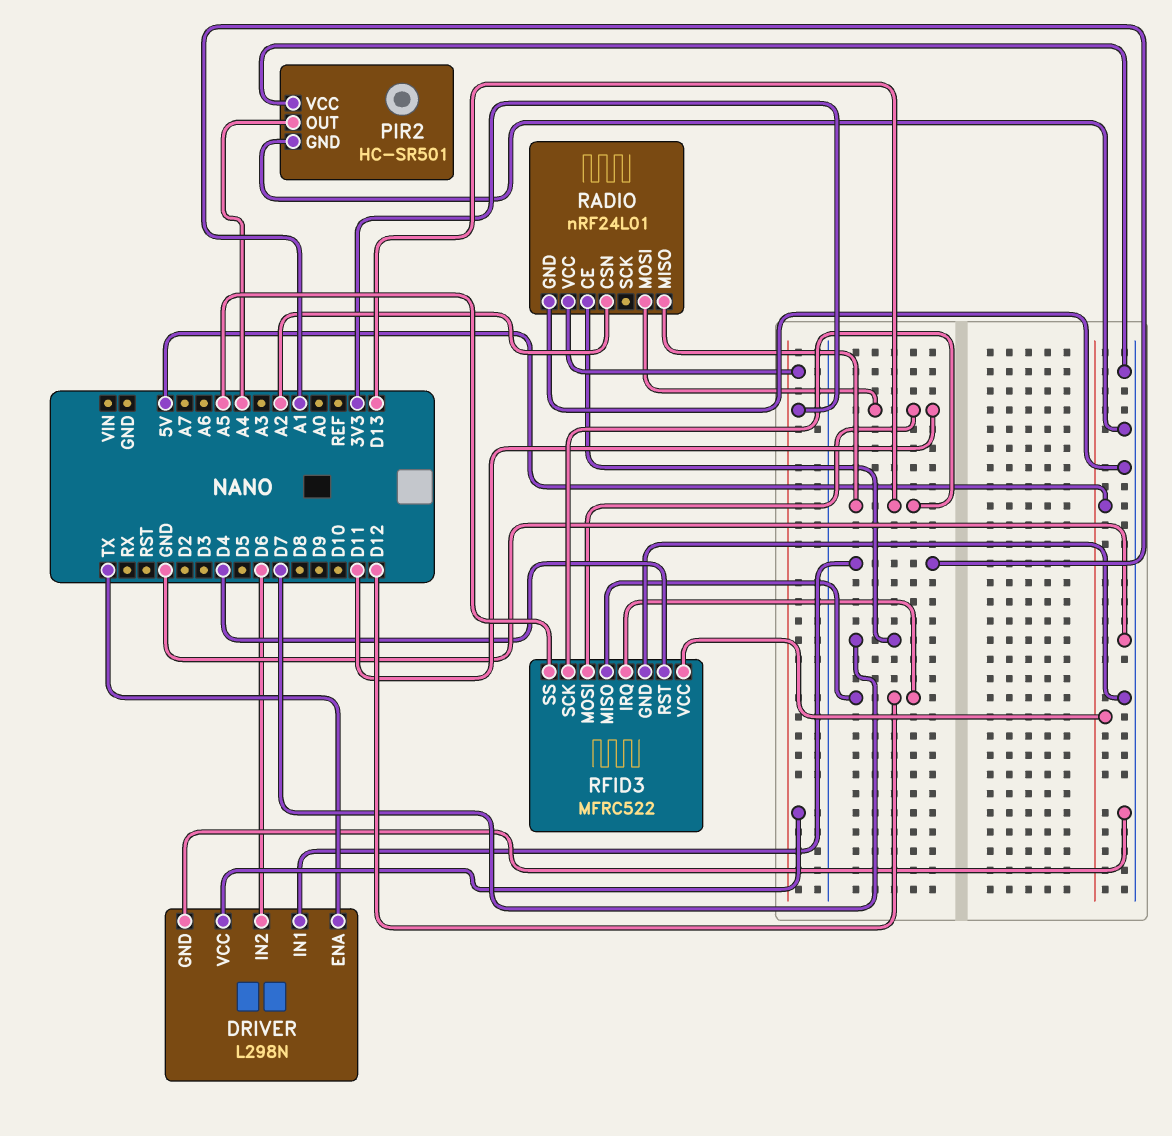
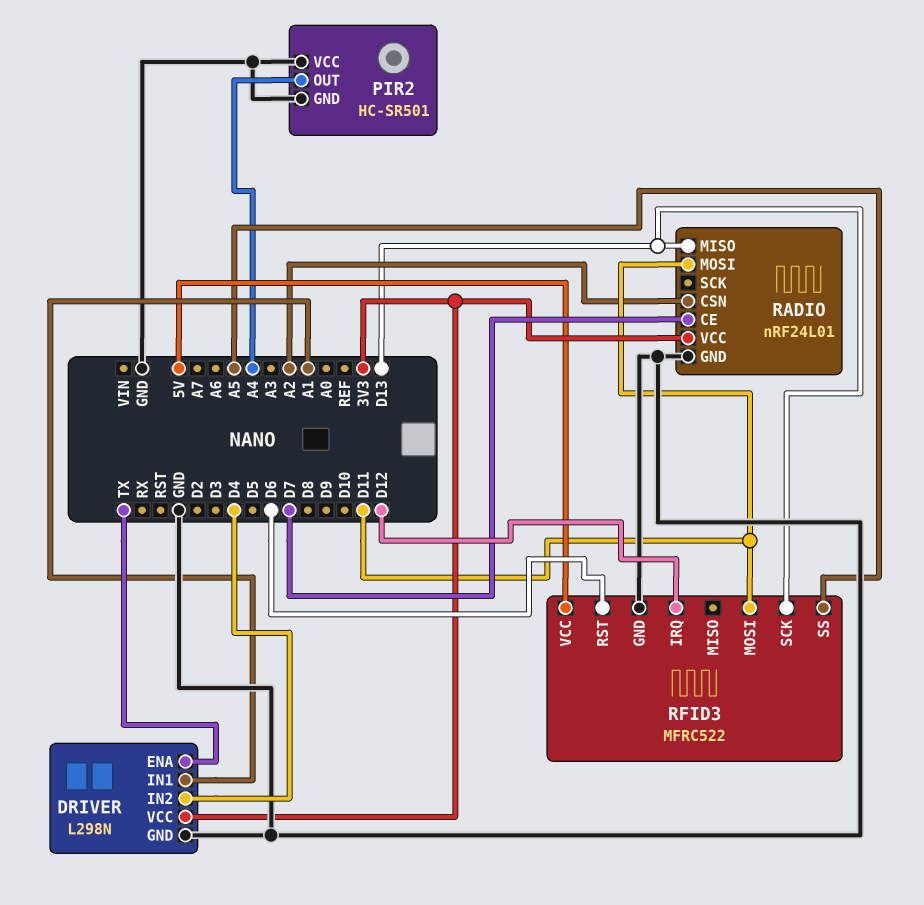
DRIVER pin IN2: D6 -> D4
RFID3 pin MISO: D12 -> none
RFID3 pin RST: D4 -> D6

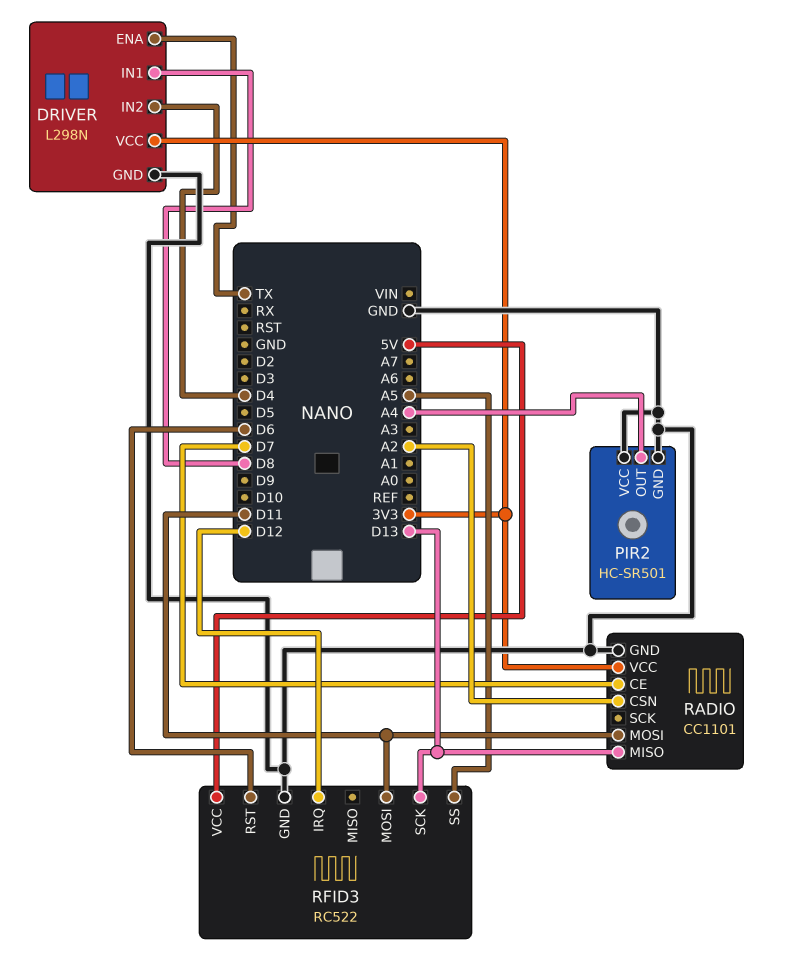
DRIVER pin IN1: A1 -> D8
RADIO: nRF24L01 -> CC1101
RFID3: MFRC522 -> RC522

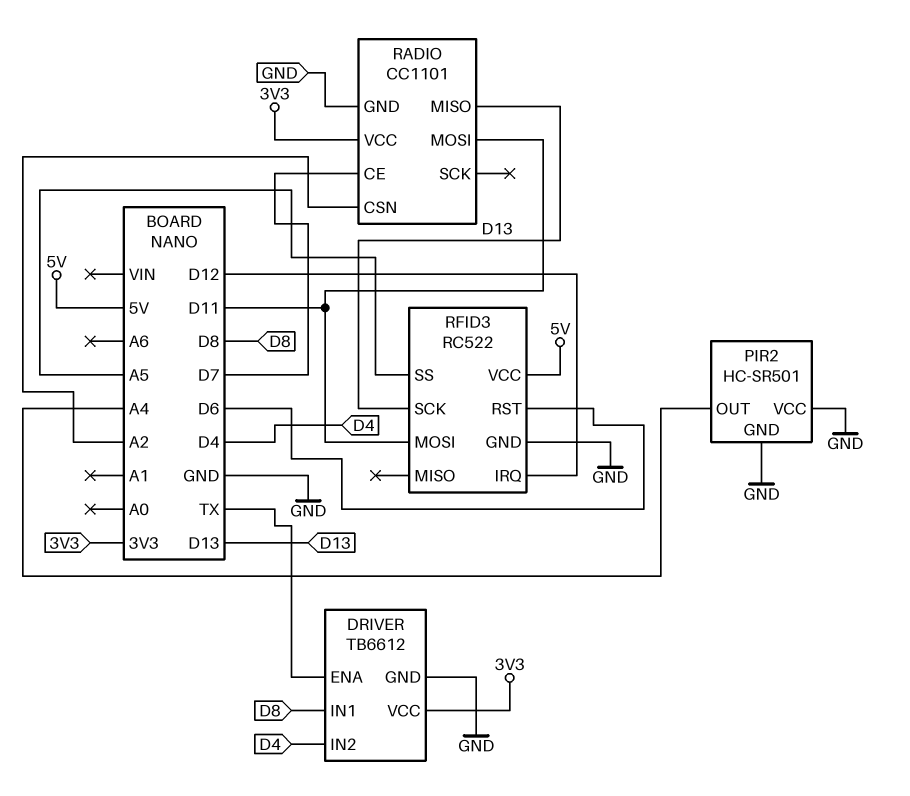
DRIVER: L298N -> TB6612

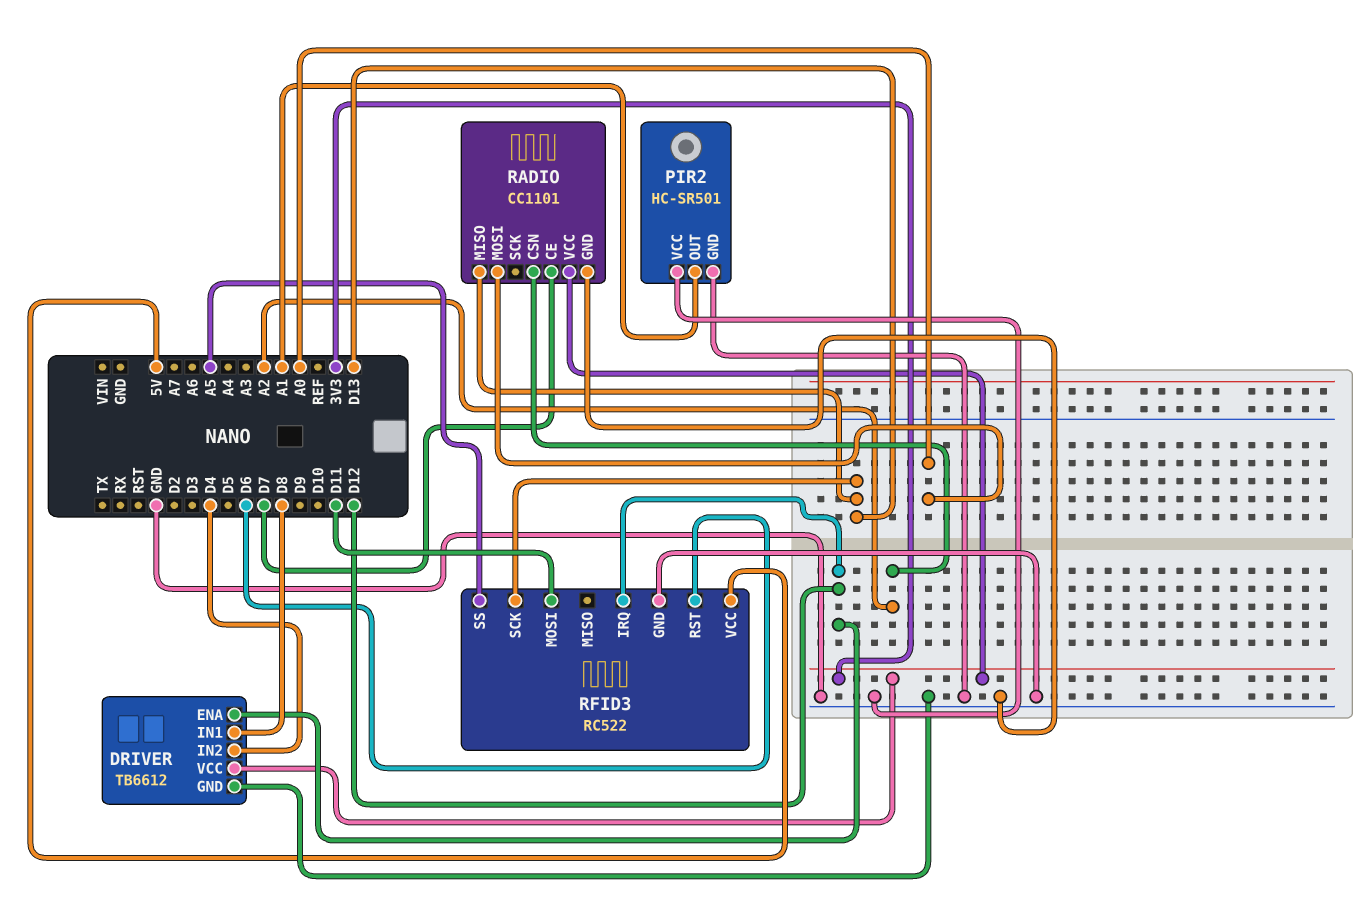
DRIVER pin ENA: TX -> D12
PIR2 pin OUT: A4 -> A1
RADIO pin MOSI: D11 -> A0

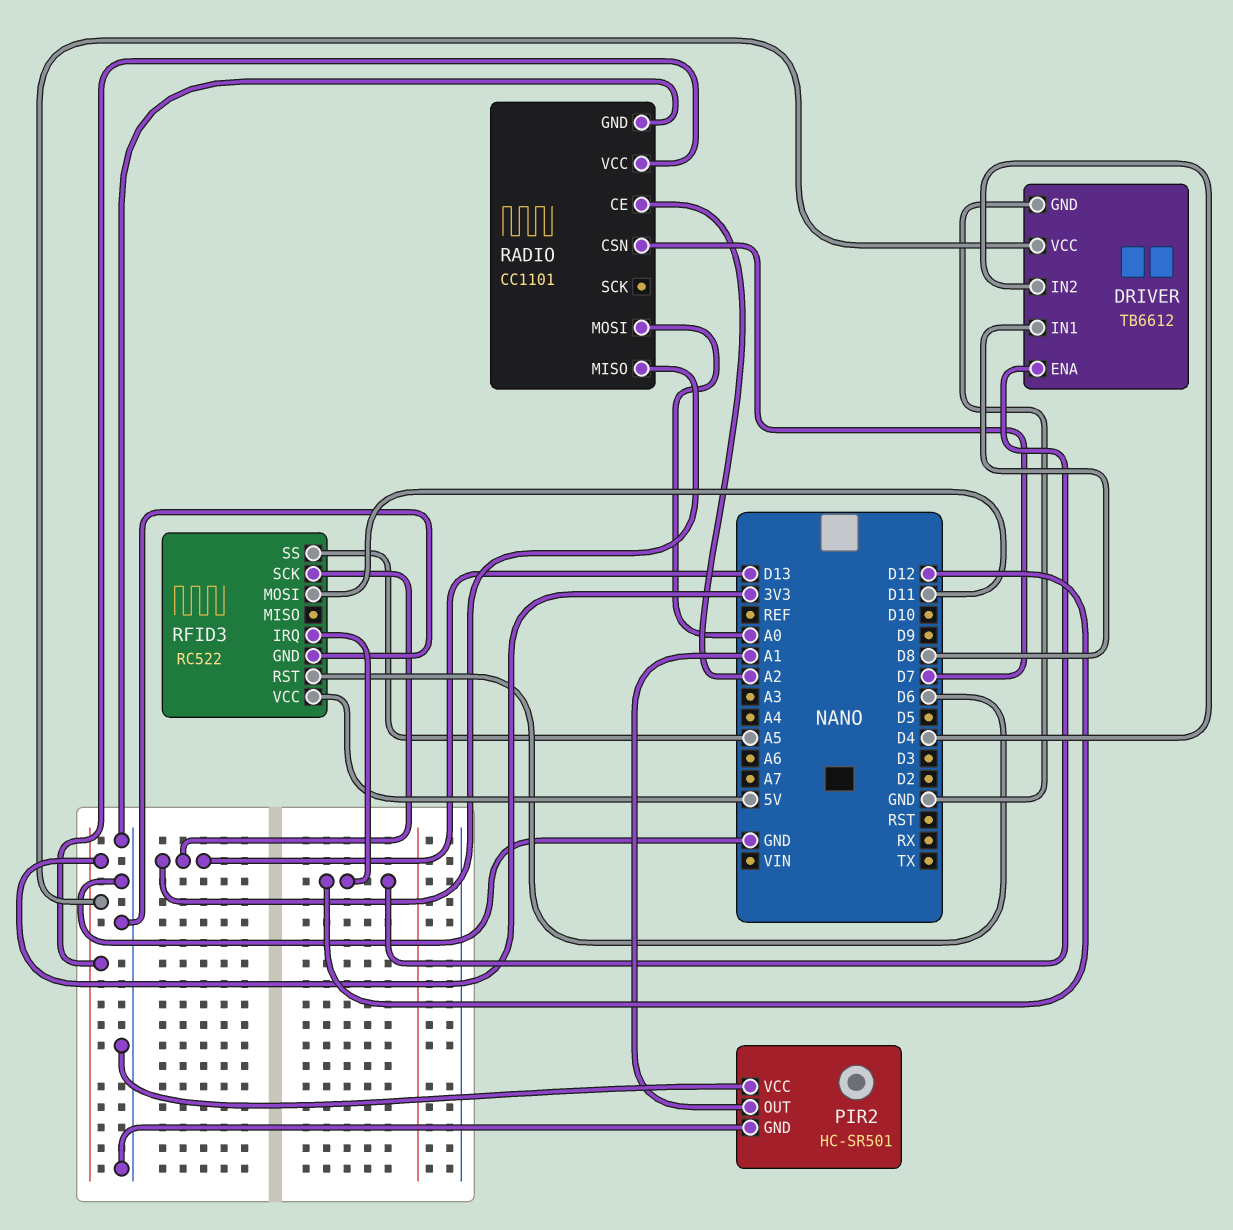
RADIO pin CE: D7 -> A2
RADIO pin CSN: A2 -> D7

